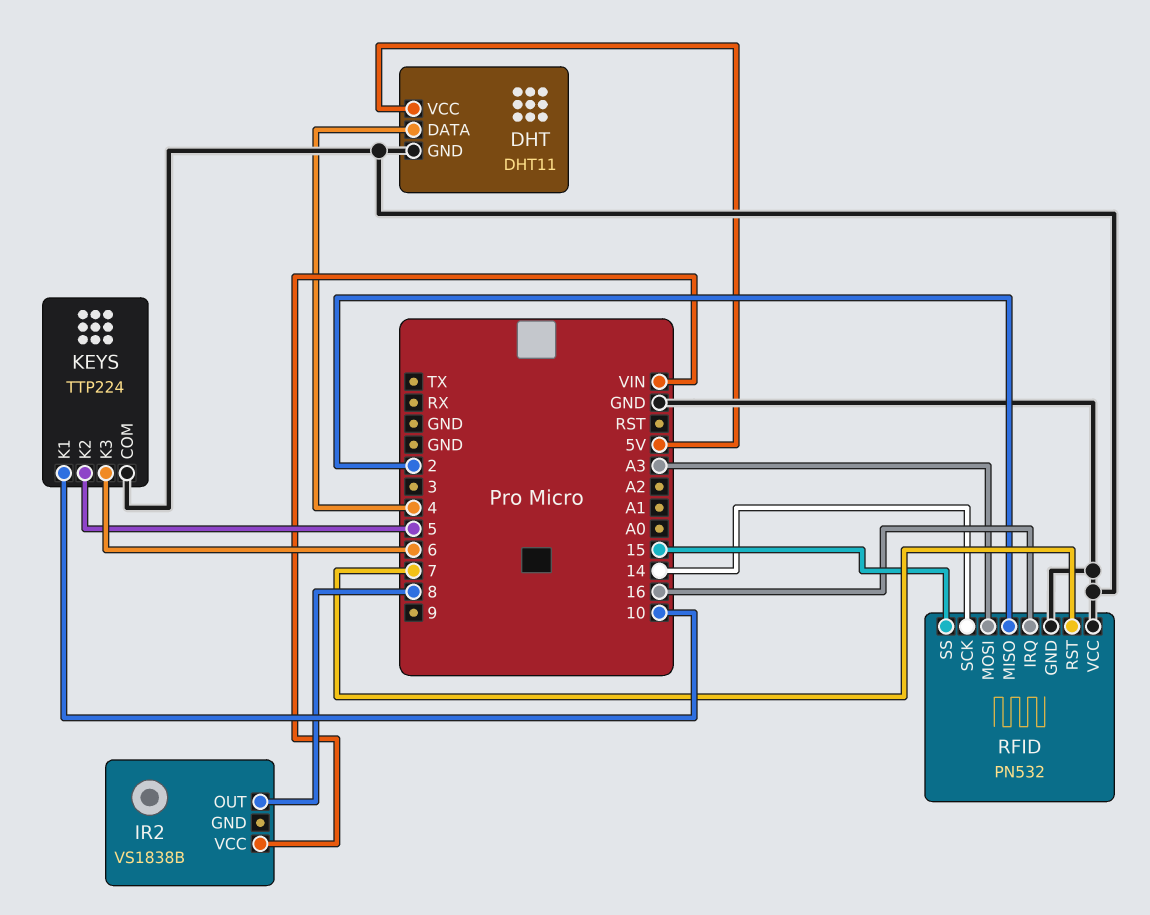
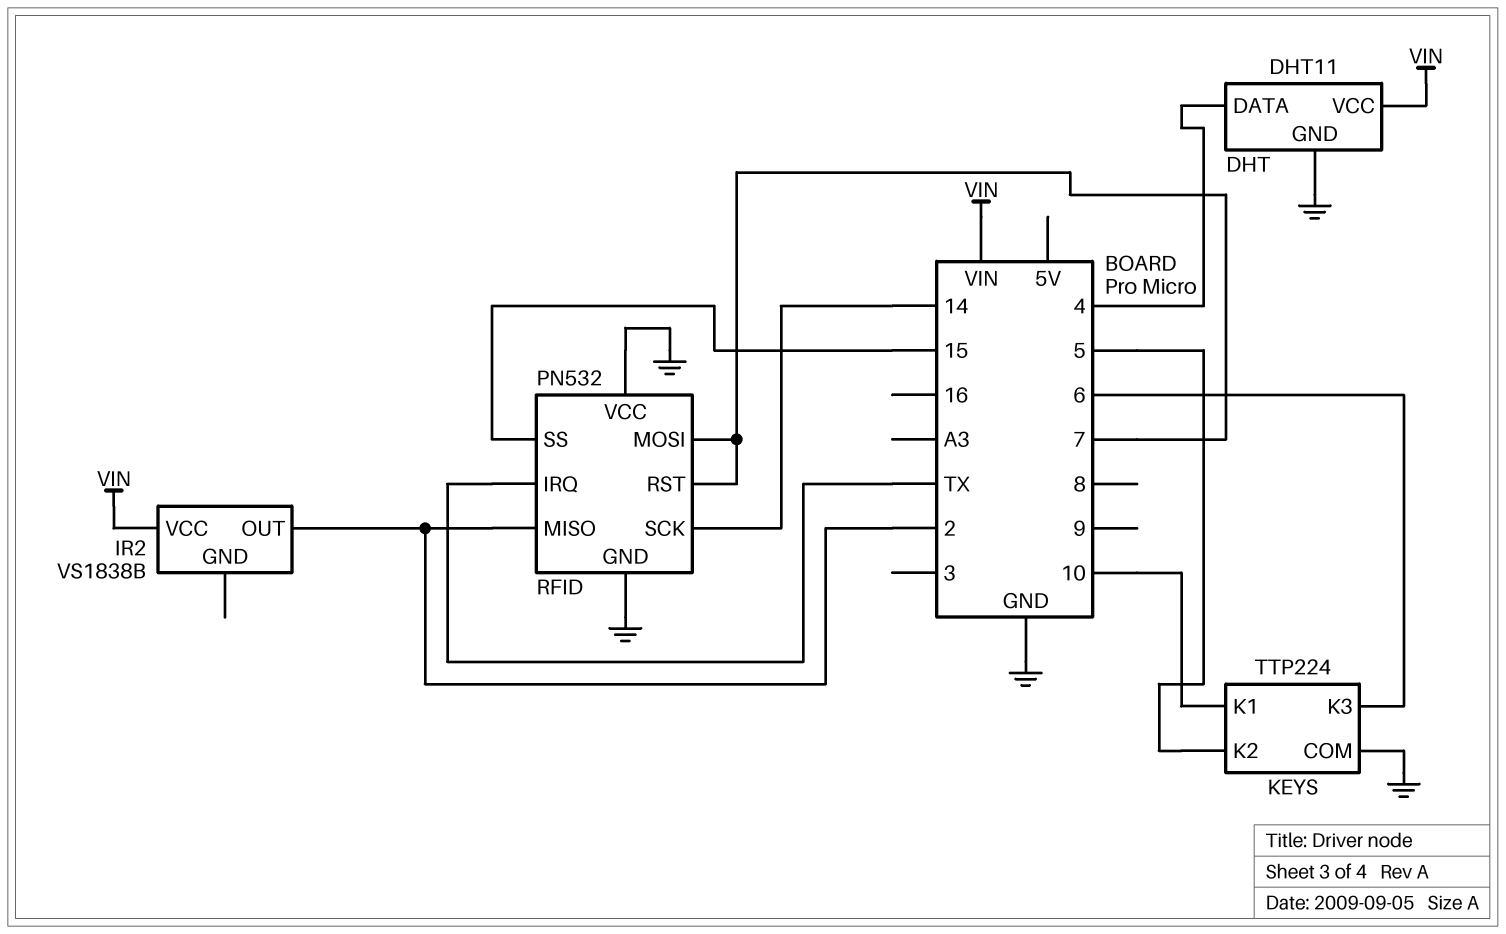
DHT pin VCC: 5V -> VIN
IR2 pin OUT: 8 -> 2
RFID pin IRQ: 16 -> TX
RFID pin MOSI: A3 -> 7

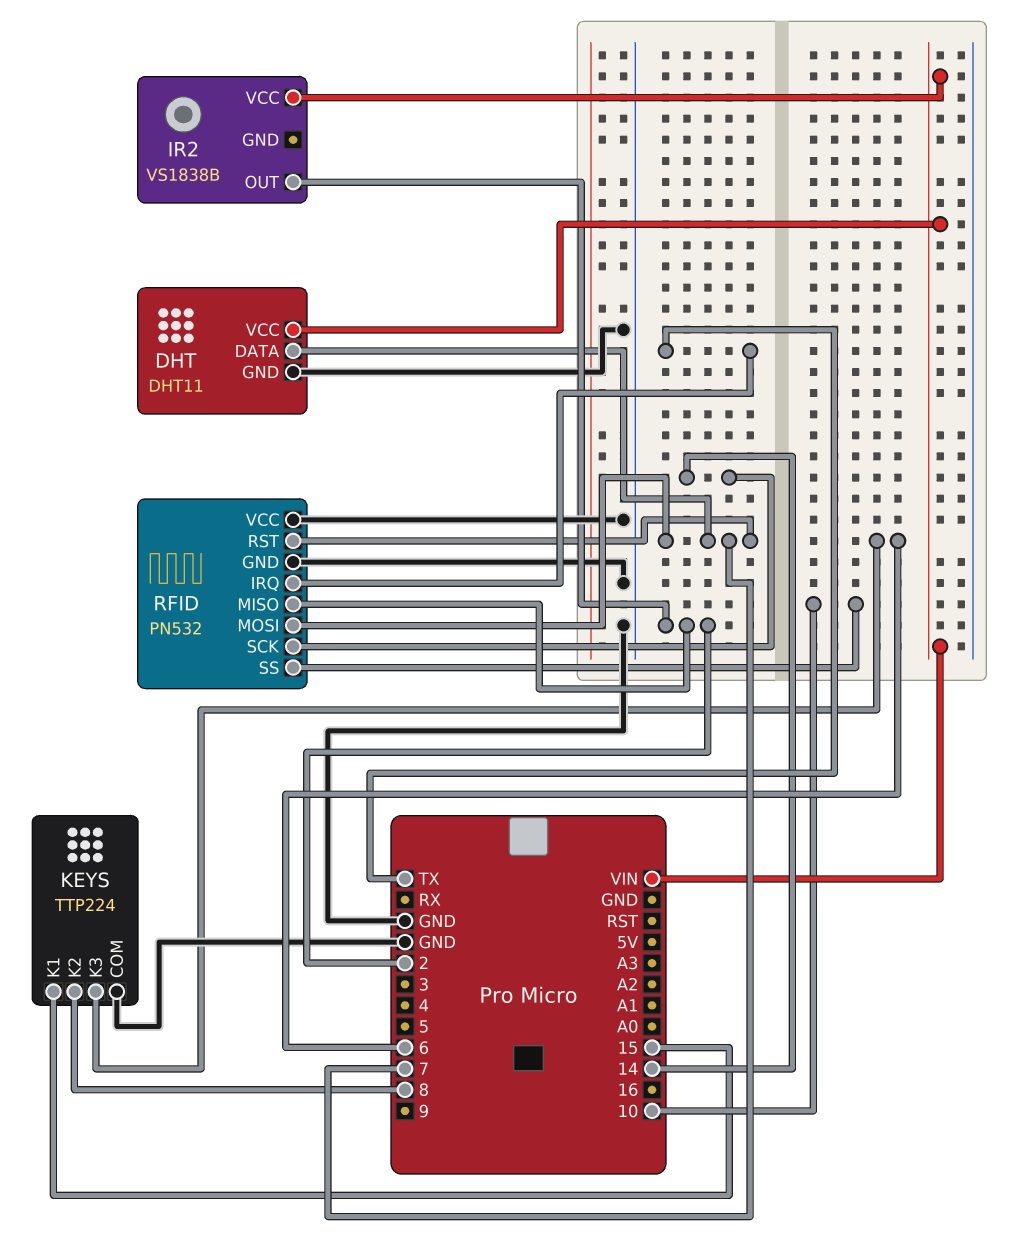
DHT pin DATA: 4 -> 7
KEYS pin K1: 10 -> 15
KEYS pin K2: 5 -> 8
RFID pin SS: 15 -> 10

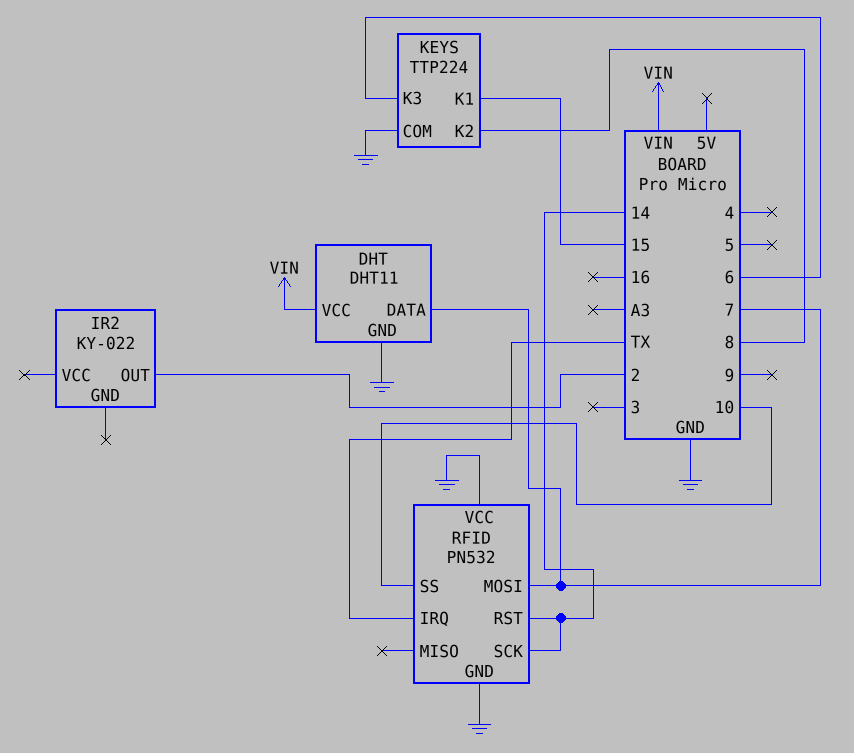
IR2: VS1838B -> KY-022
IR2 pin VCC: VIN -> none
RFID pin MISO: 2 -> none
RFID pin RST: 7 -> 14

